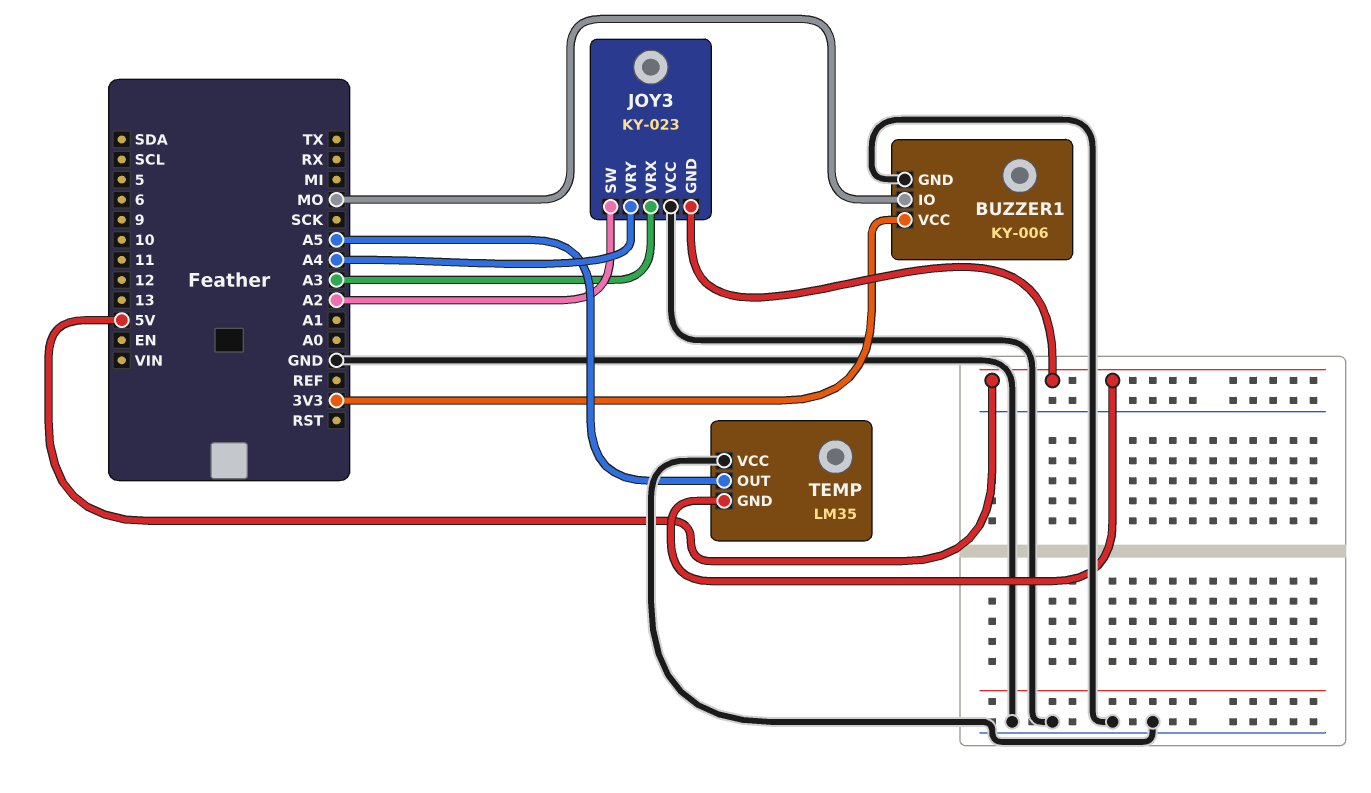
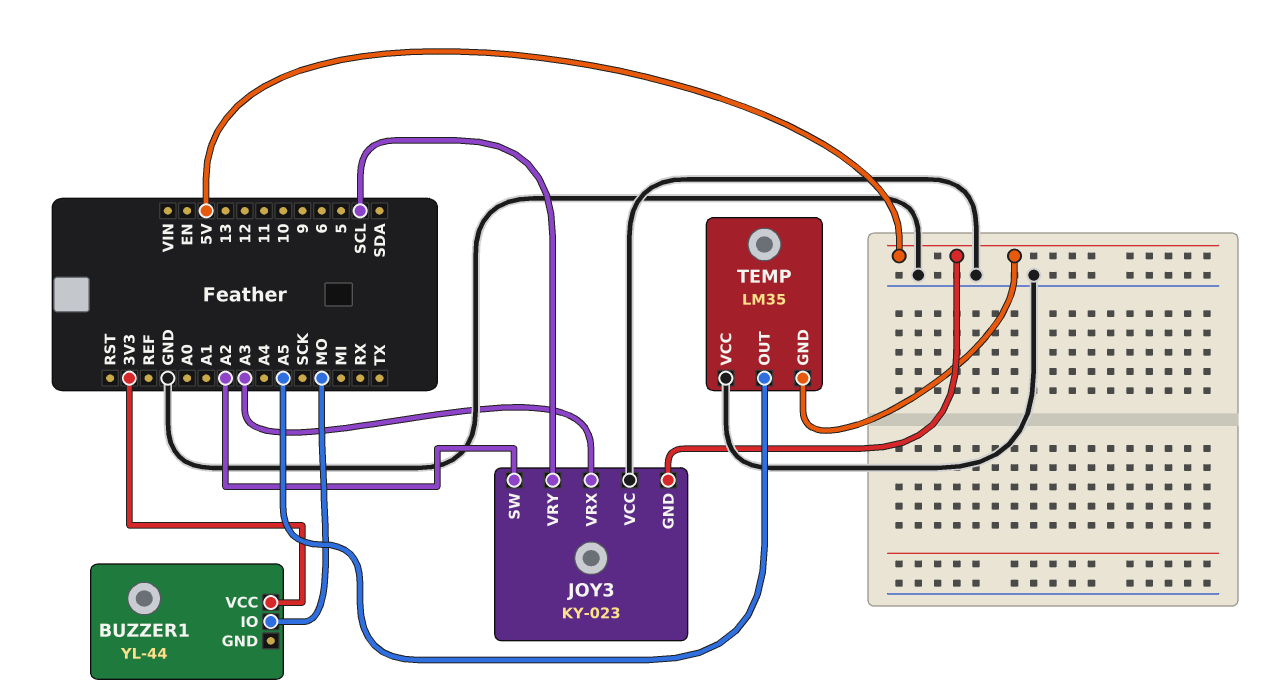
BUZZER1: KY-006 -> YL-44
BUZZER1 pin GND: GND -> none
JOY3 pin VRY: A4 -> SCL

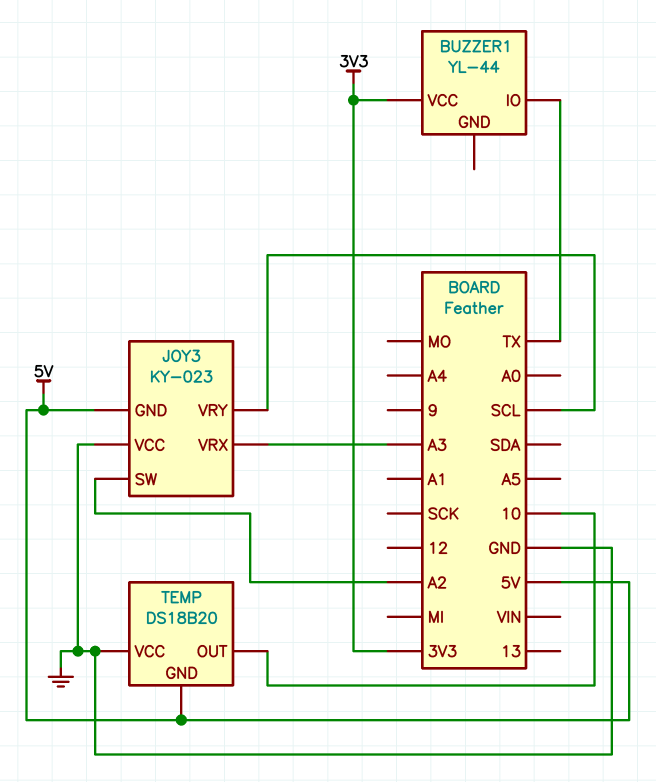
BUZZER1 pin IO: MO -> TX
TEMP: LM35 -> DS18B20
TEMP pin OUT: A5 -> 10

